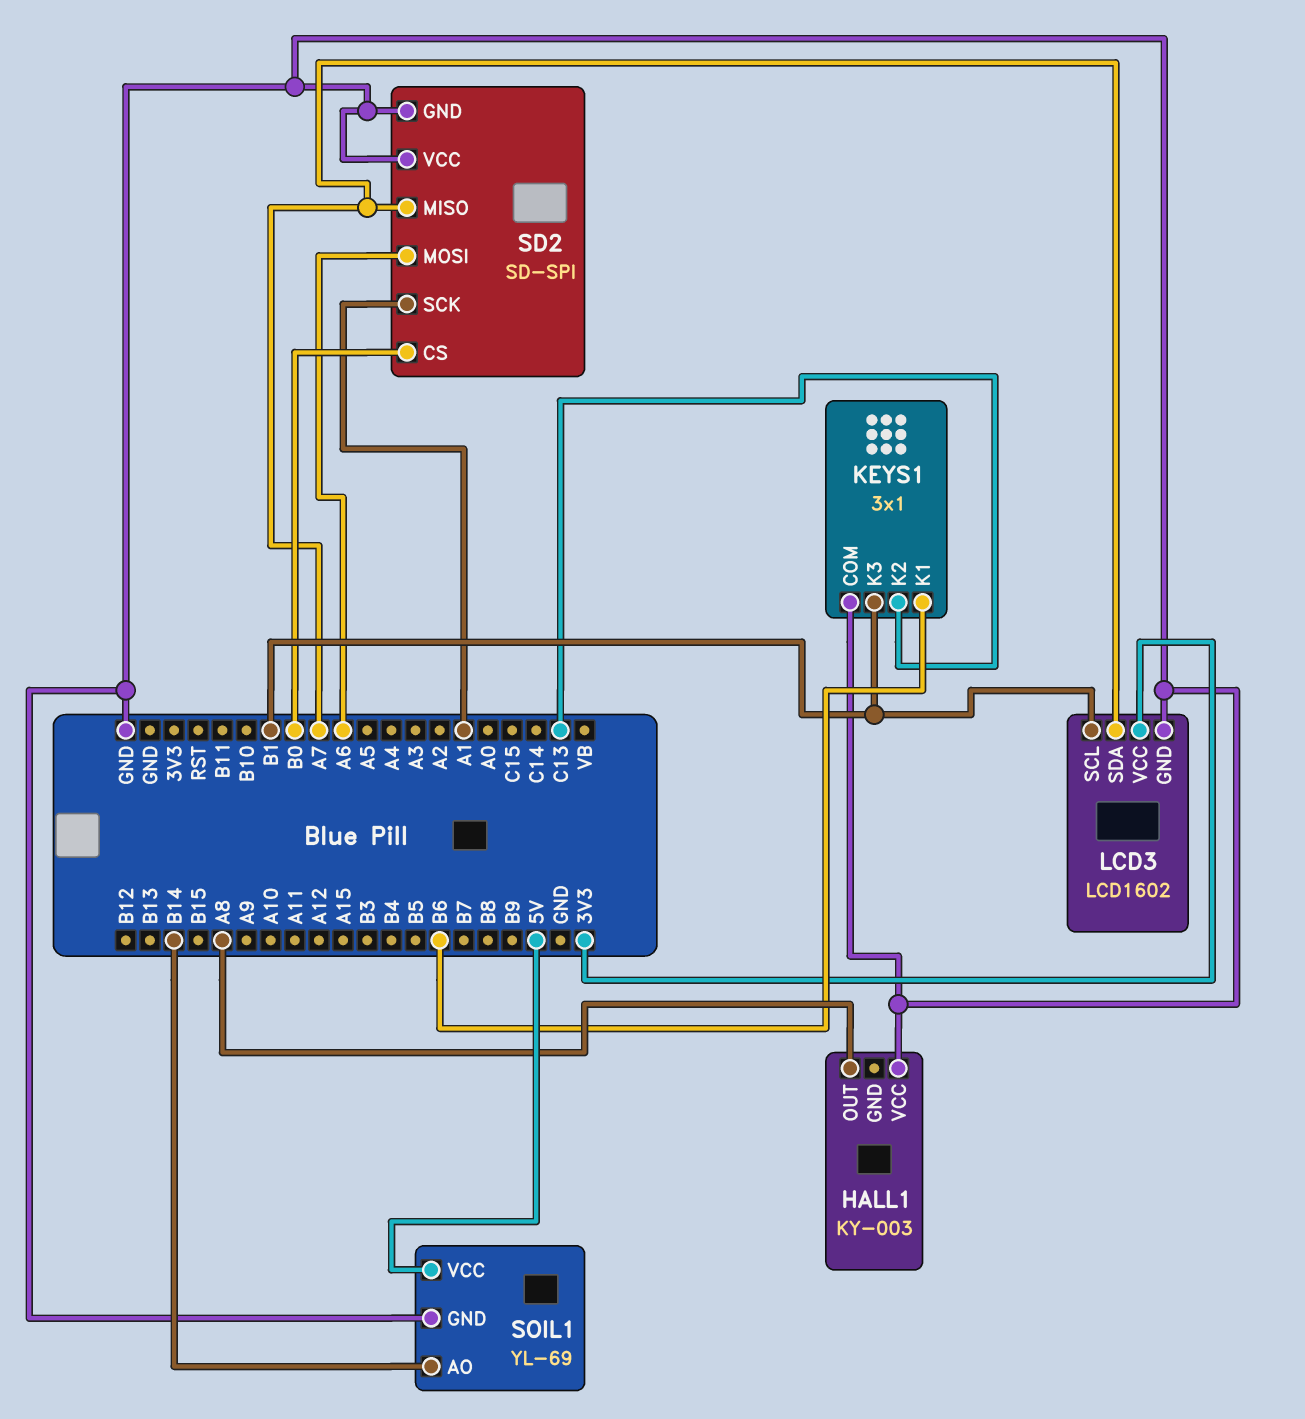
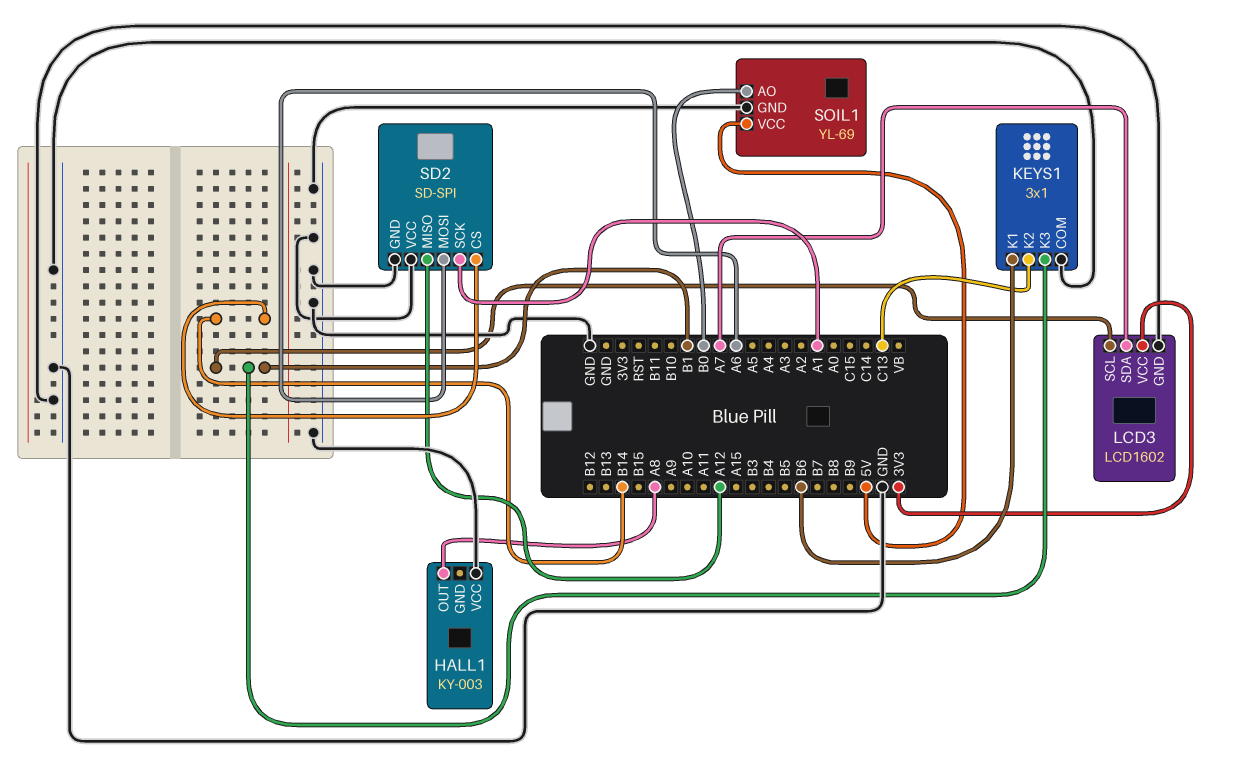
SD2 pin CS: B0 -> B14
SD2 pin MISO: A7 -> A12
SOIL1 pin AO: B14 -> B0

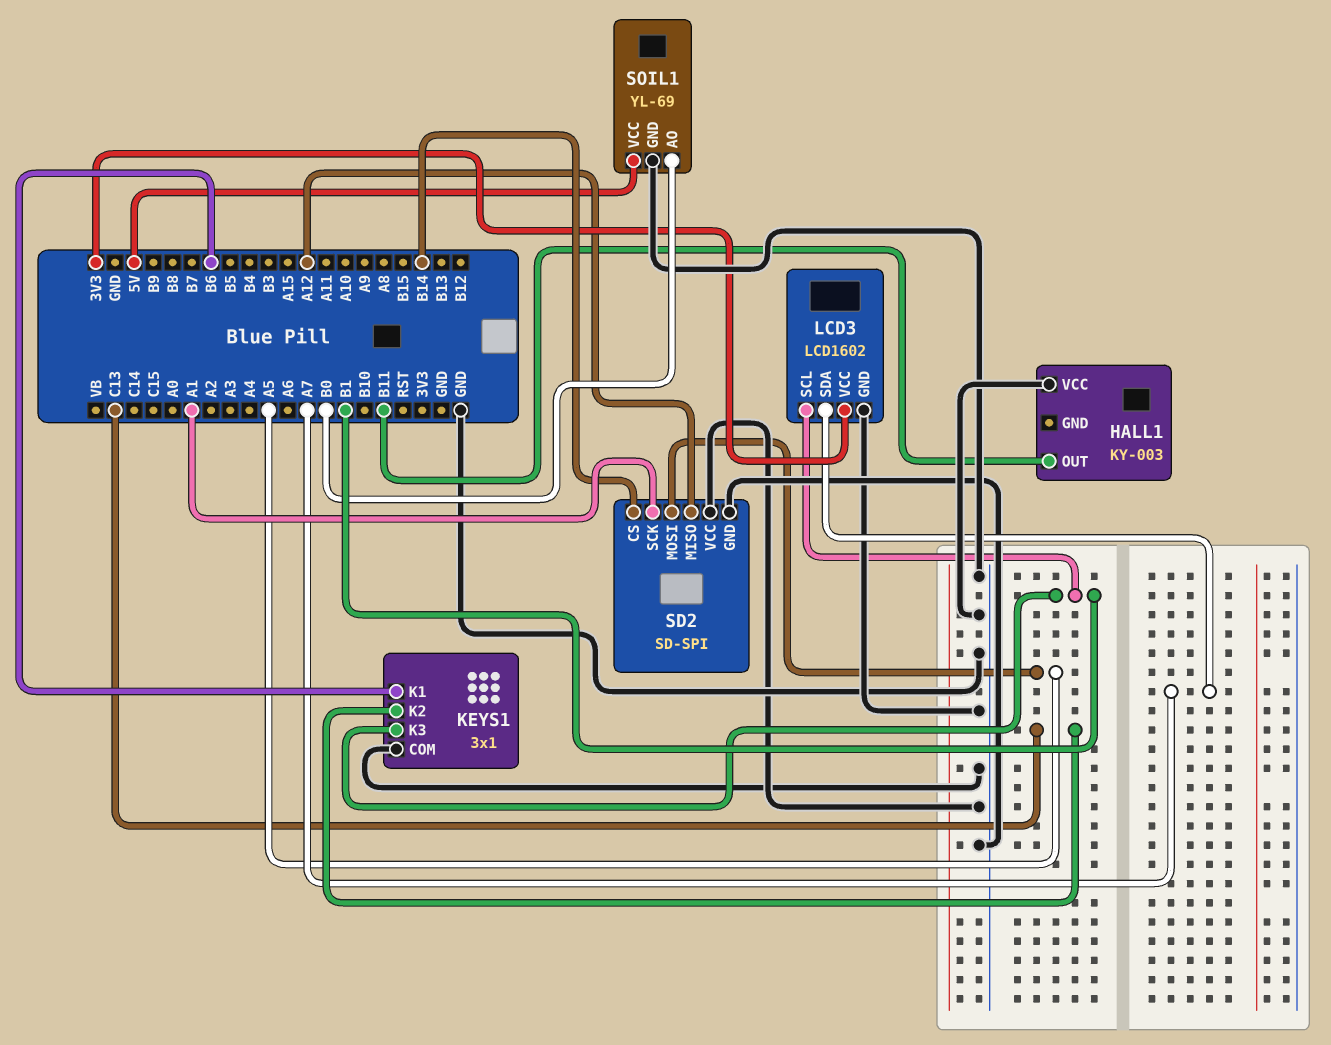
HALL1 pin OUT: A8 -> B11
SD2 pin MOSI: A6 -> A5

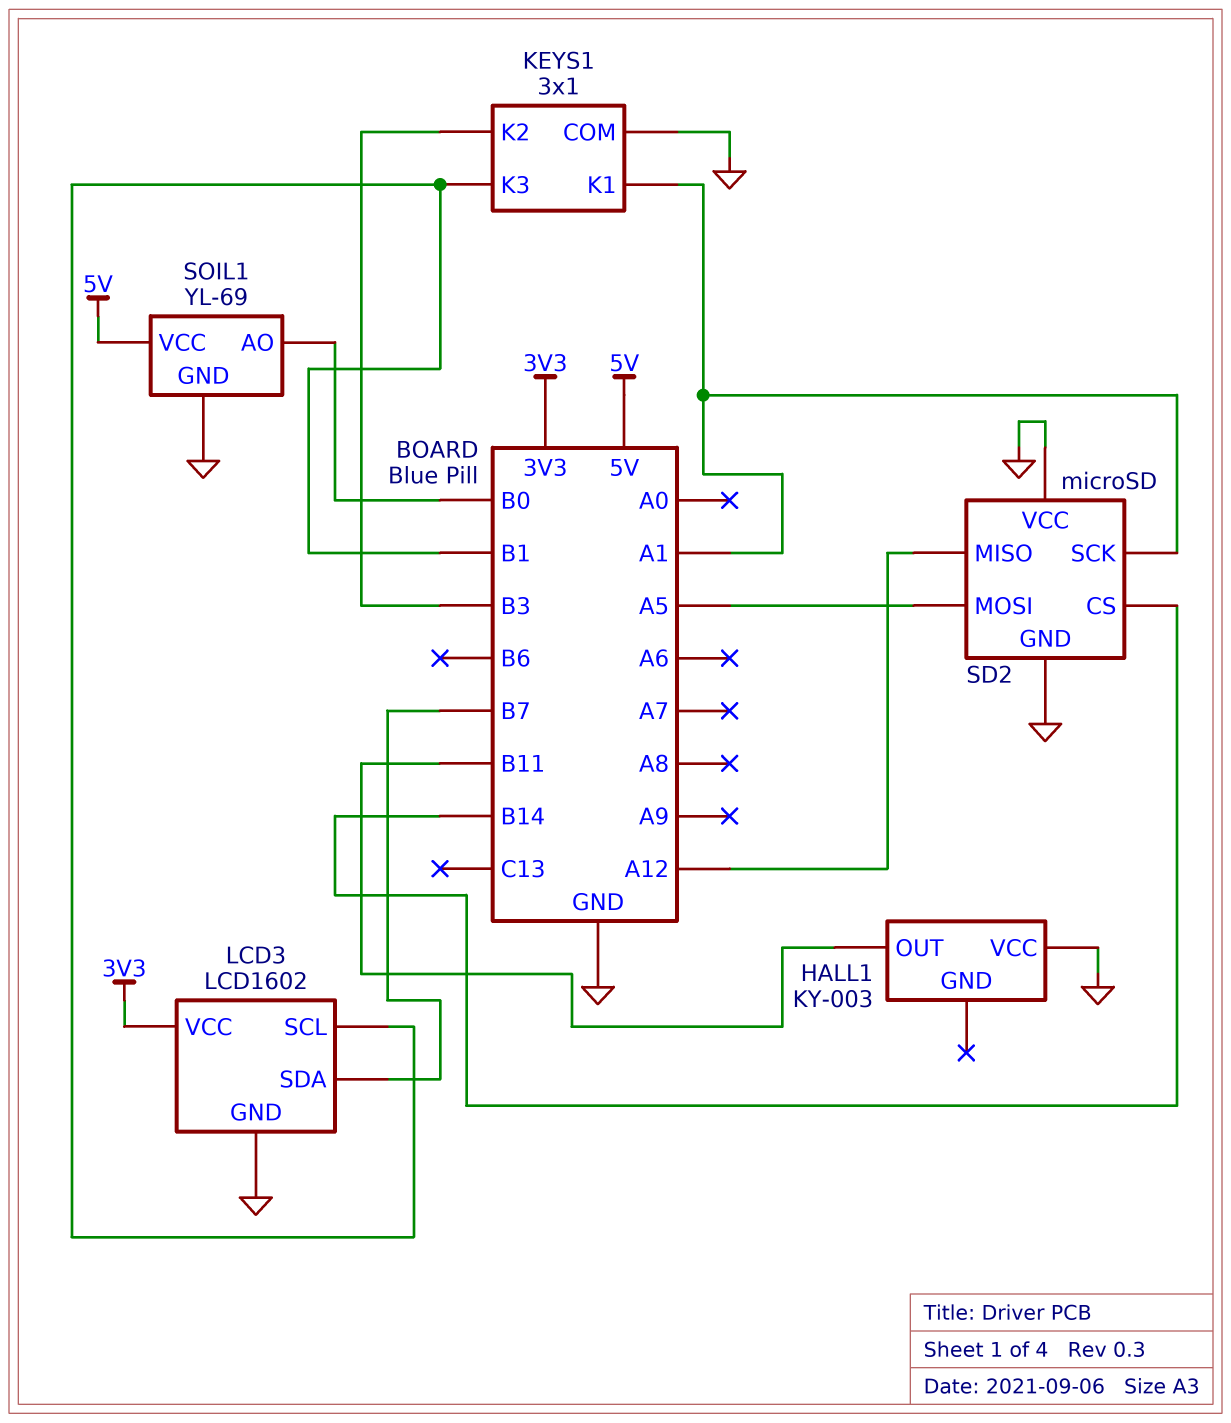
KEYS1 pin K1: B6 -> A1
KEYS1 pin K2: C13 -> B3
LCD3 pin SDA: A7 -> B7
SD2: SD-SPI -> microSD

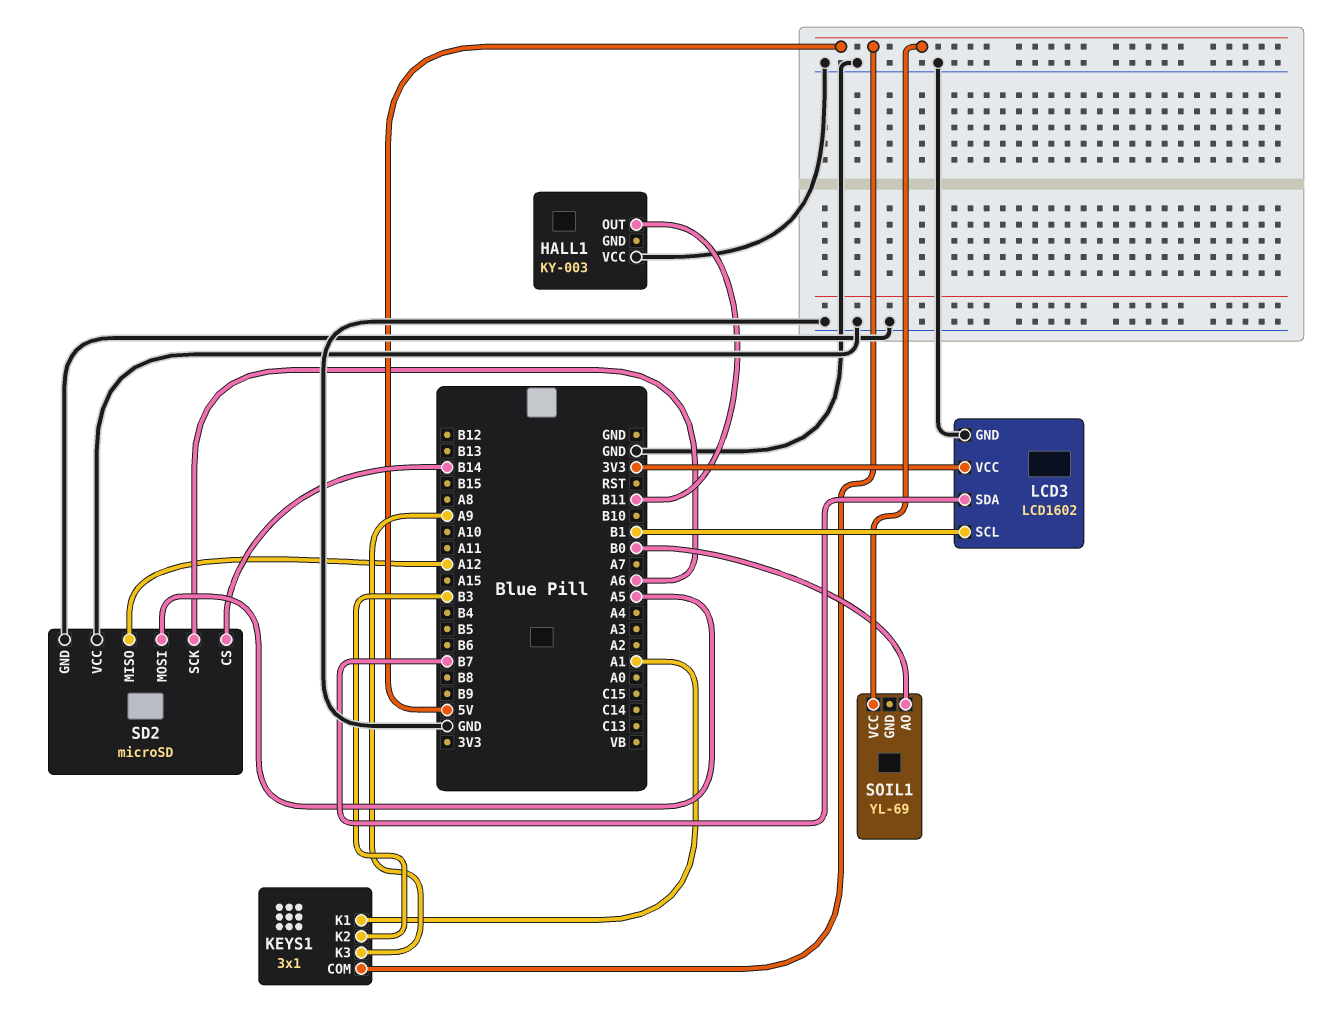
KEYS1 pin COM: GND -> 5V
KEYS1 pin K3: B1 -> A9
SD2 pin SCK: A1 -> A6
SOIL1 pin GND: GND -> none

